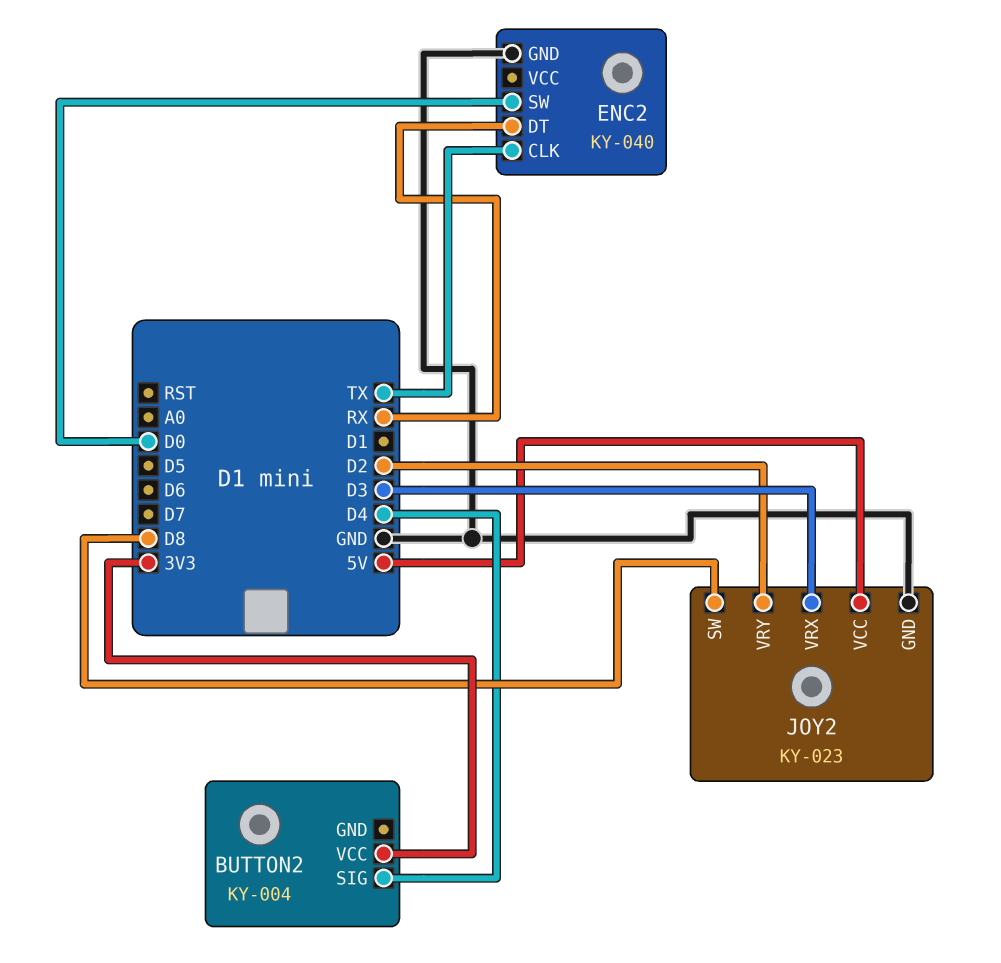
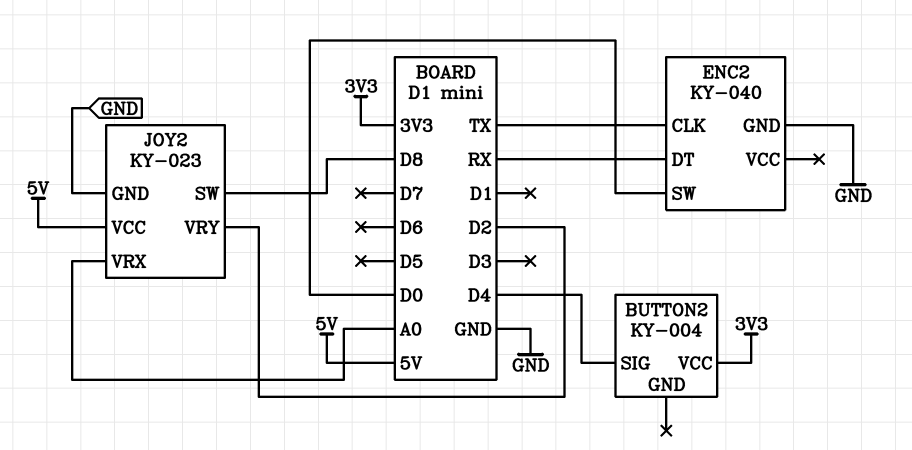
JOY2 pin VRX: D3 -> A0

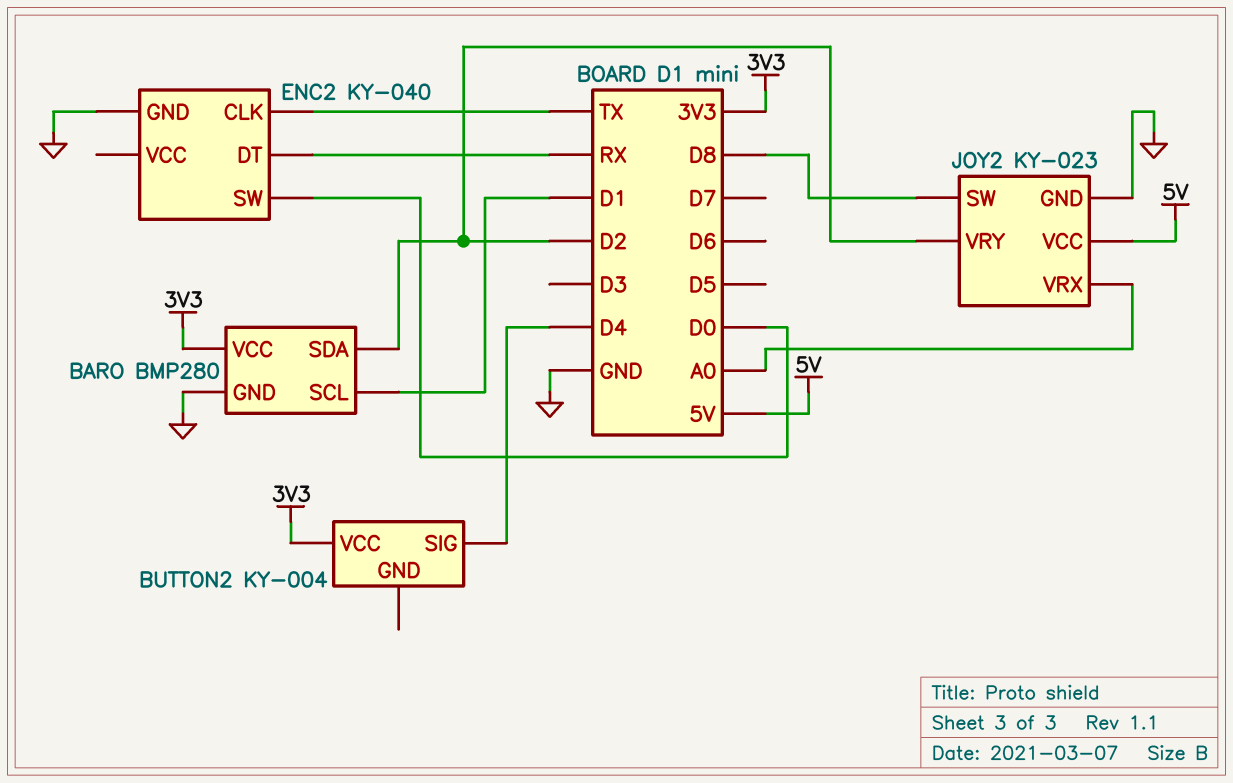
BARO: none -> BMP280
BARO pin GND: none -> GND
BARO pin SCL: none -> D1
BARO pin SDA: none -> D2
BARO pin VCC: none -> 3V3

